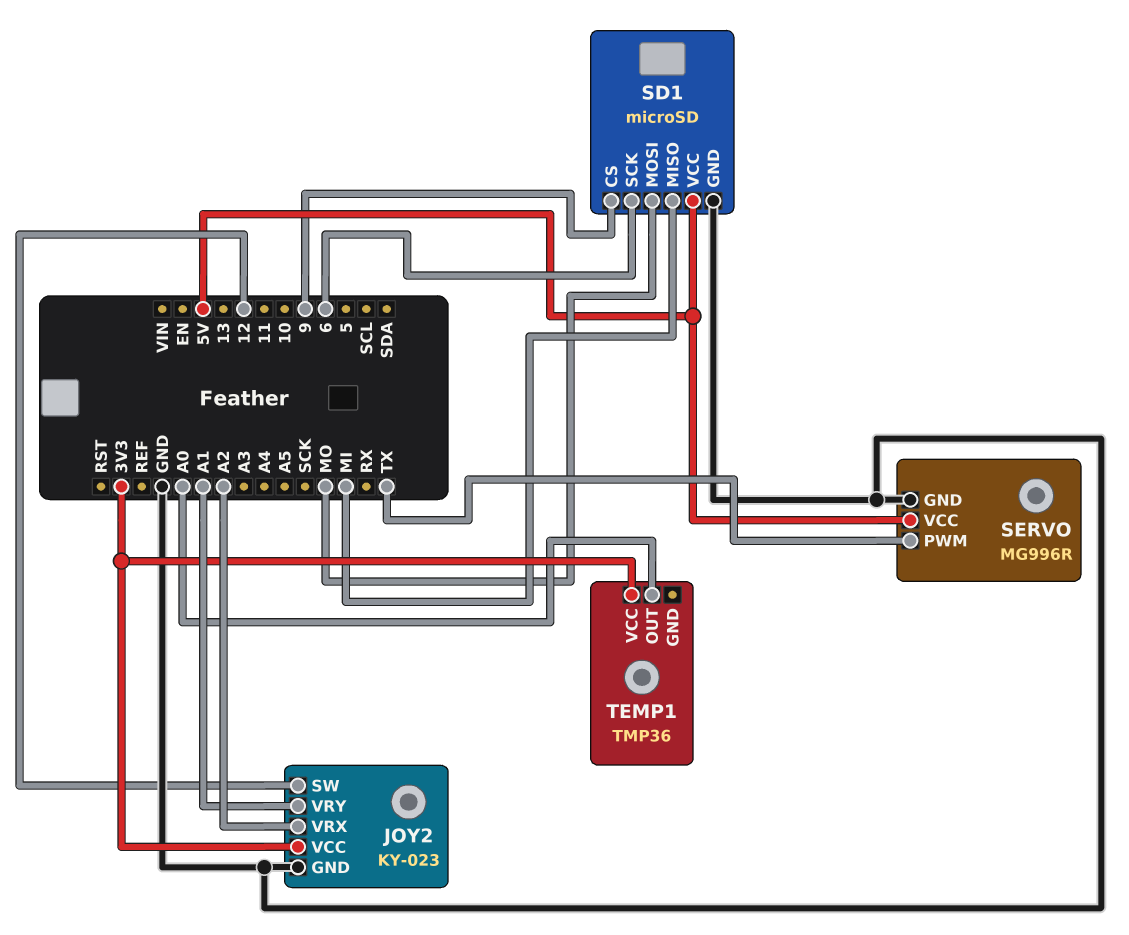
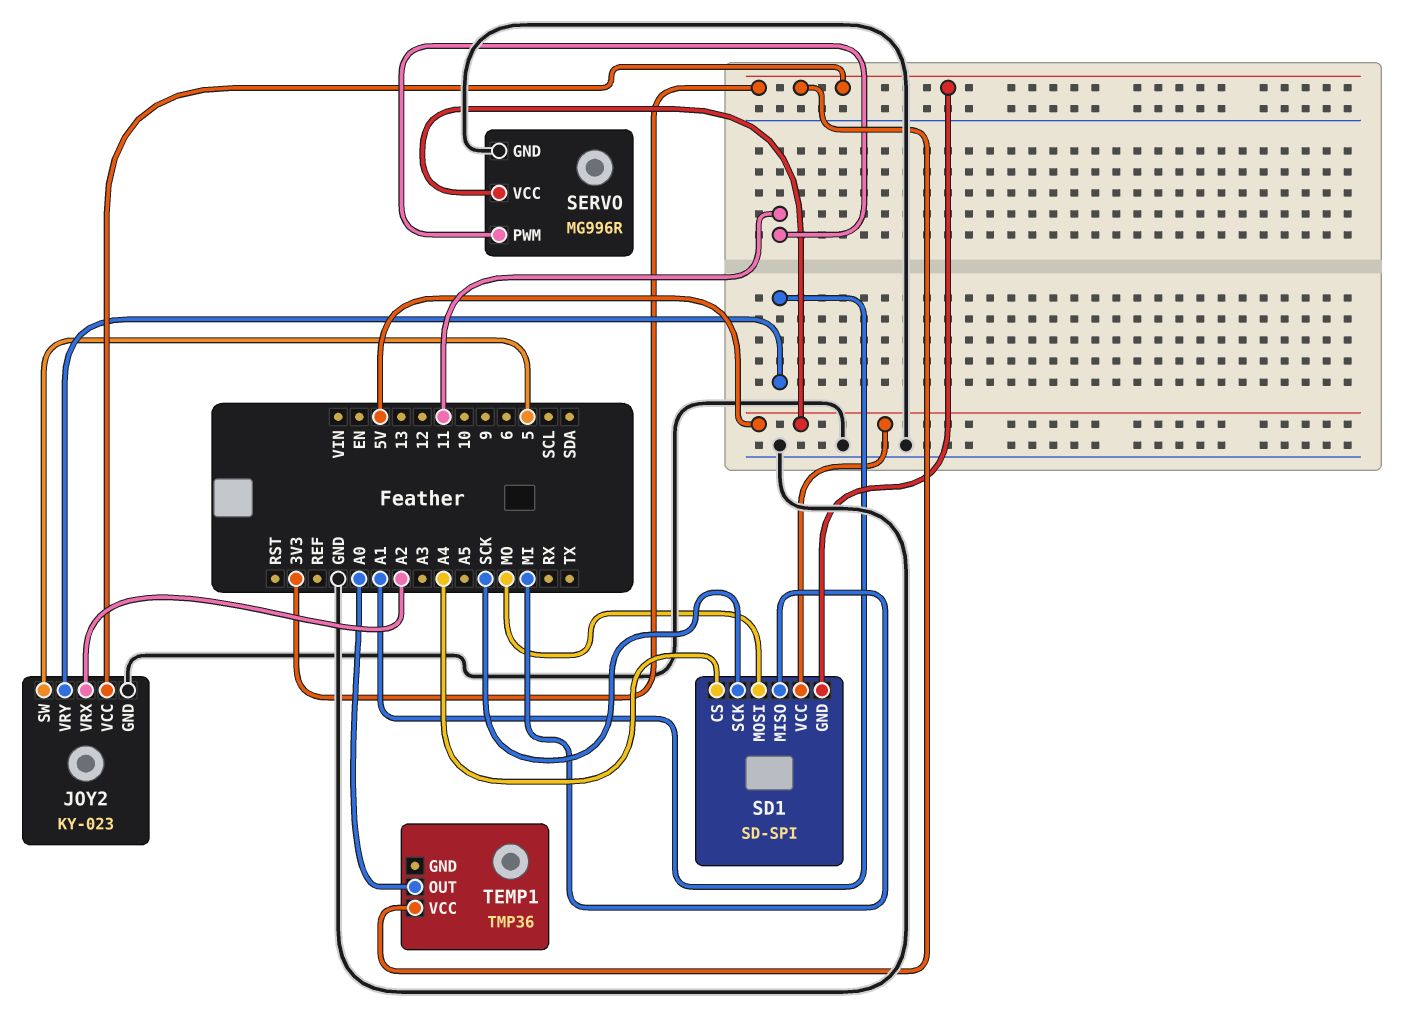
JOY2 pin SW: 12 -> 5
SD1: microSD -> SD-SPI
SD1 pin CS: 9 -> A4
SD1 pin GND: GND -> 3V3
SD1 pin SCK: 6 -> SCK
SERVO pin PWM: TX -> 11

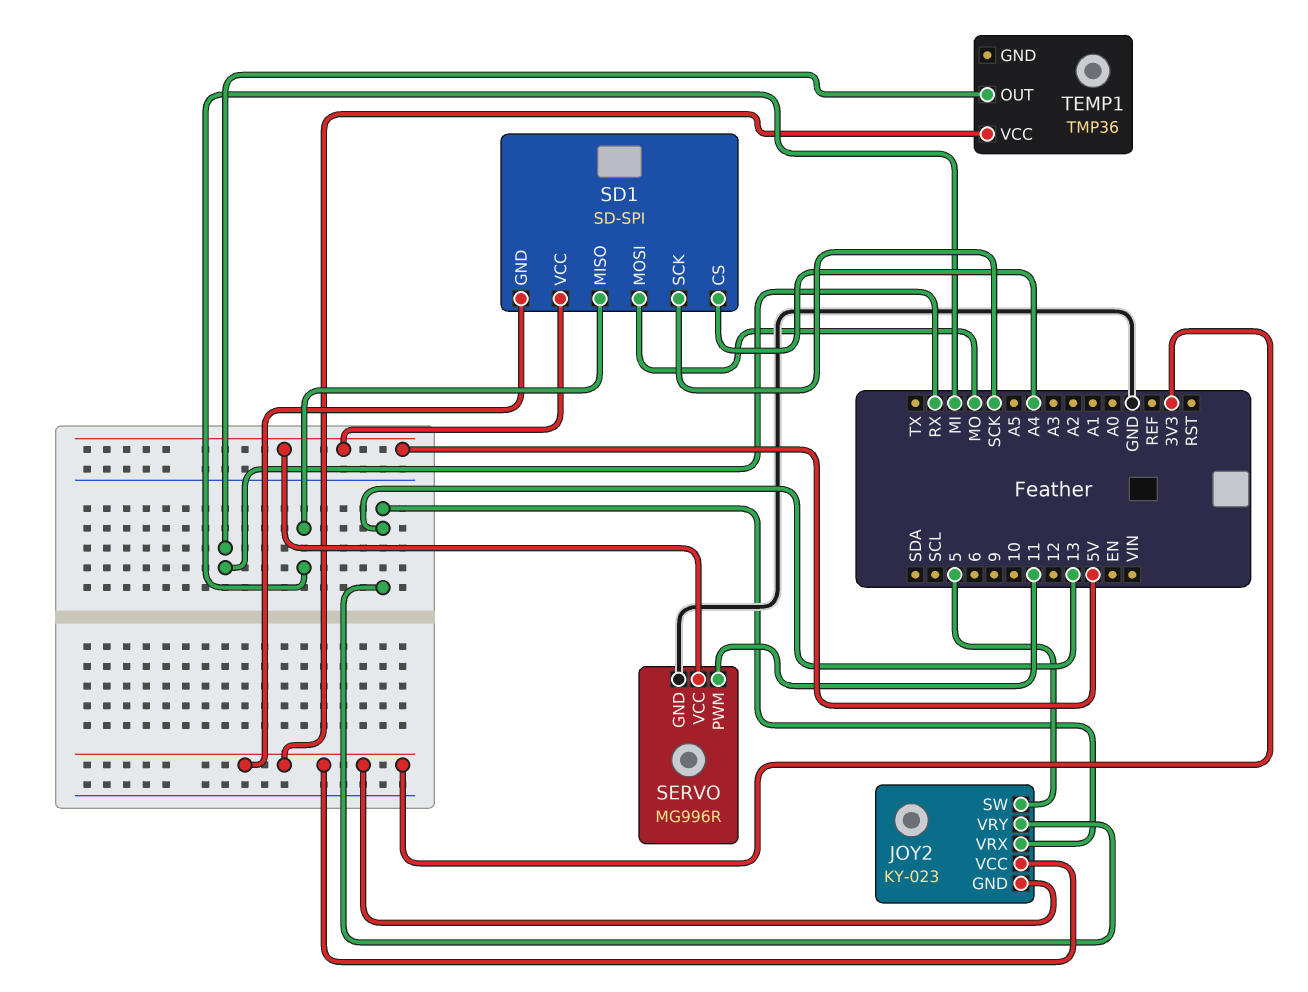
JOY2 pin GND: GND -> 3V3
JOY2 pin VRX: A2 -> 13
JOY2 pin VRY: A1 -> 13
TEMP1 pin OUT: A0 -> RX

